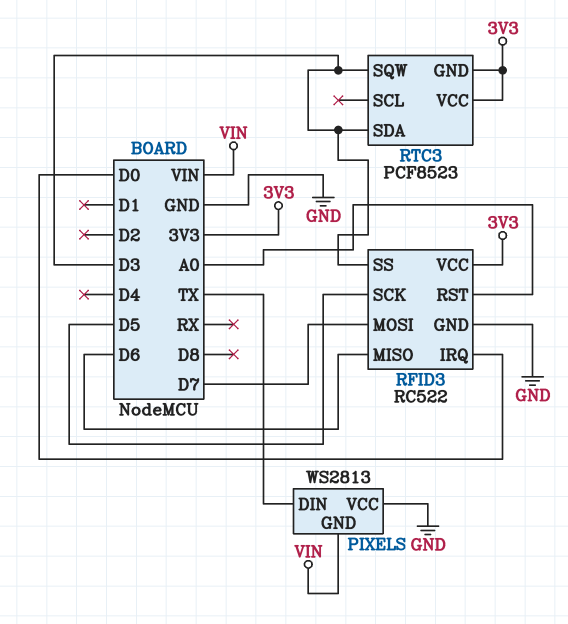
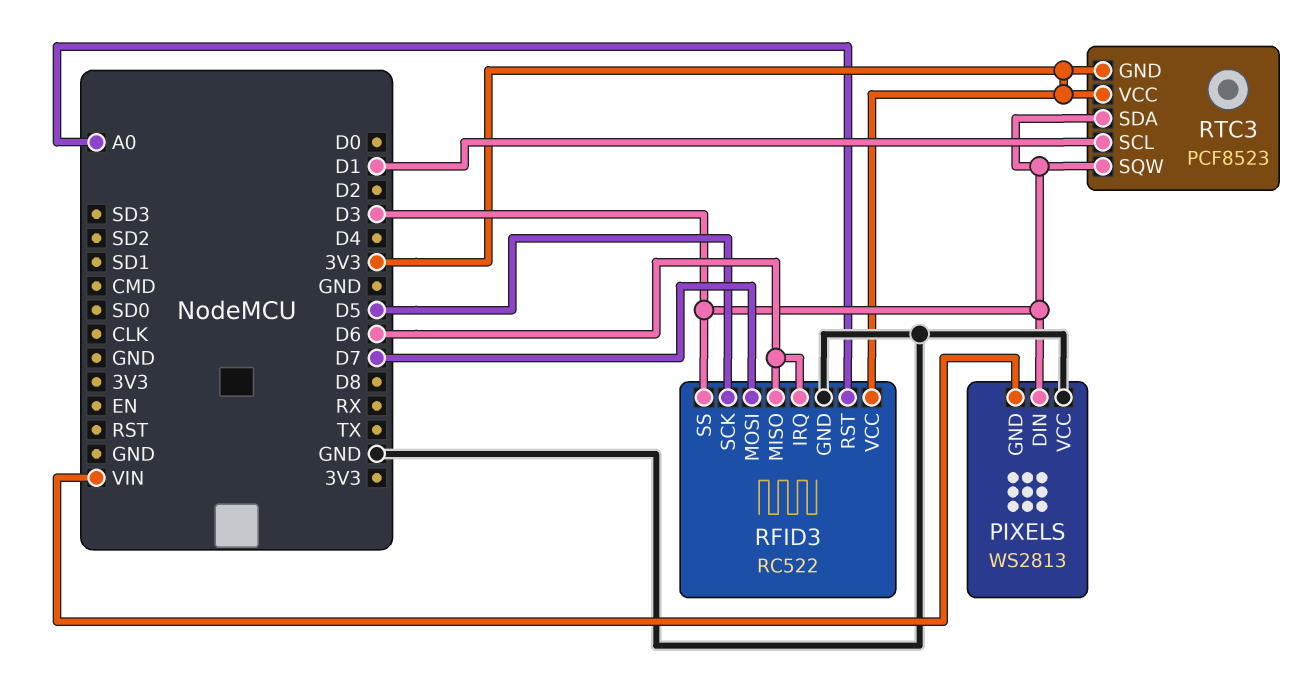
PIXELS pin DIN: TX -> D3
RFID3 pin IRQ: D0 -> D6
RTC3 pin SCL: none -> D1

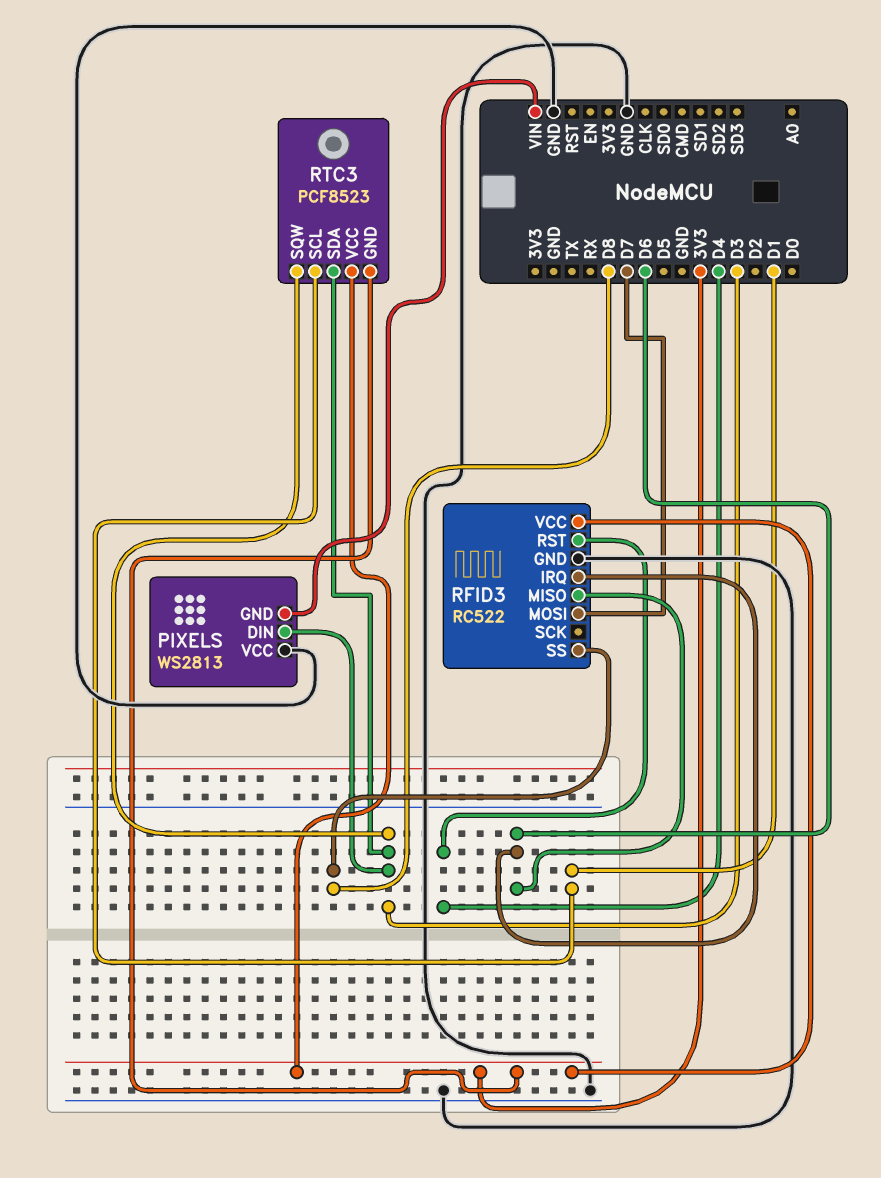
RFID3 pin RST: A0 -> D4
RFID3 pin SCK: D5 -> none
RFID3 pin SS: D3 -> D8

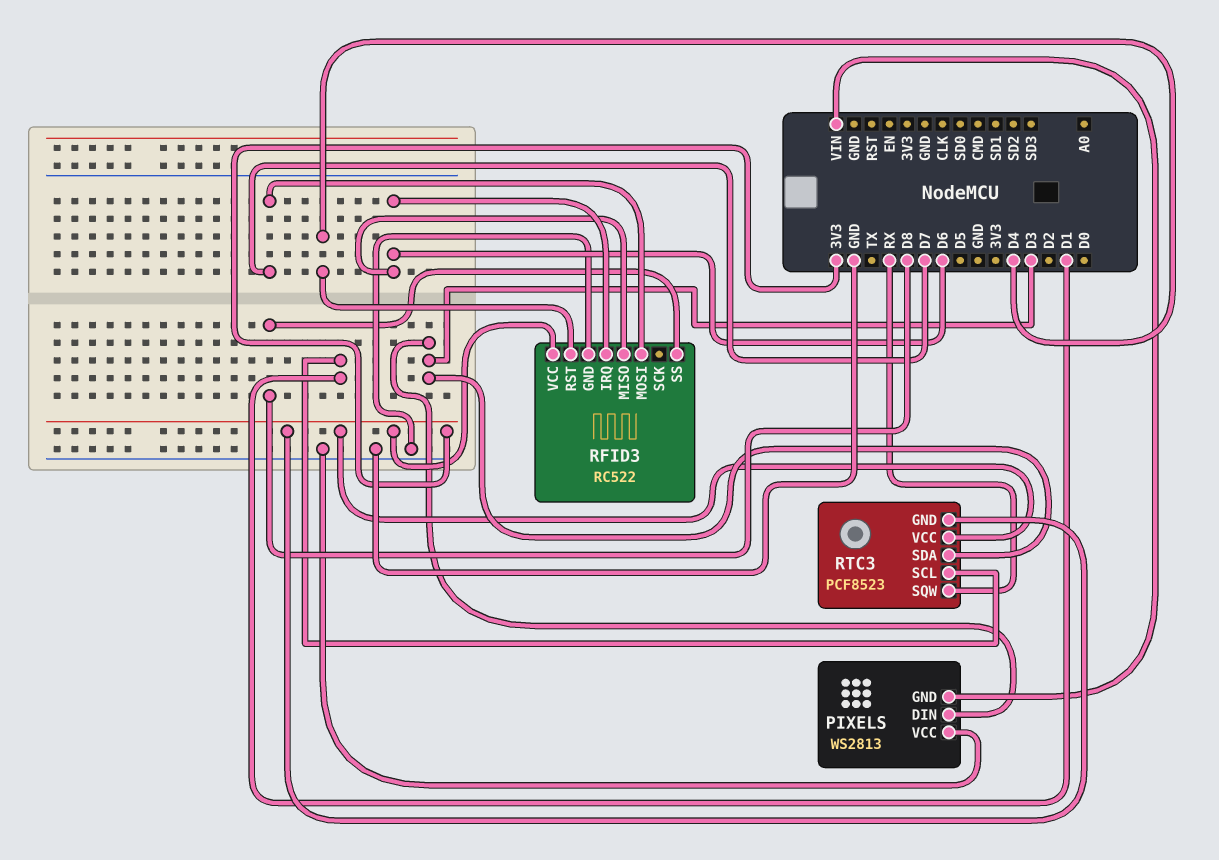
RTC3 pin SQW: D3 -> RX

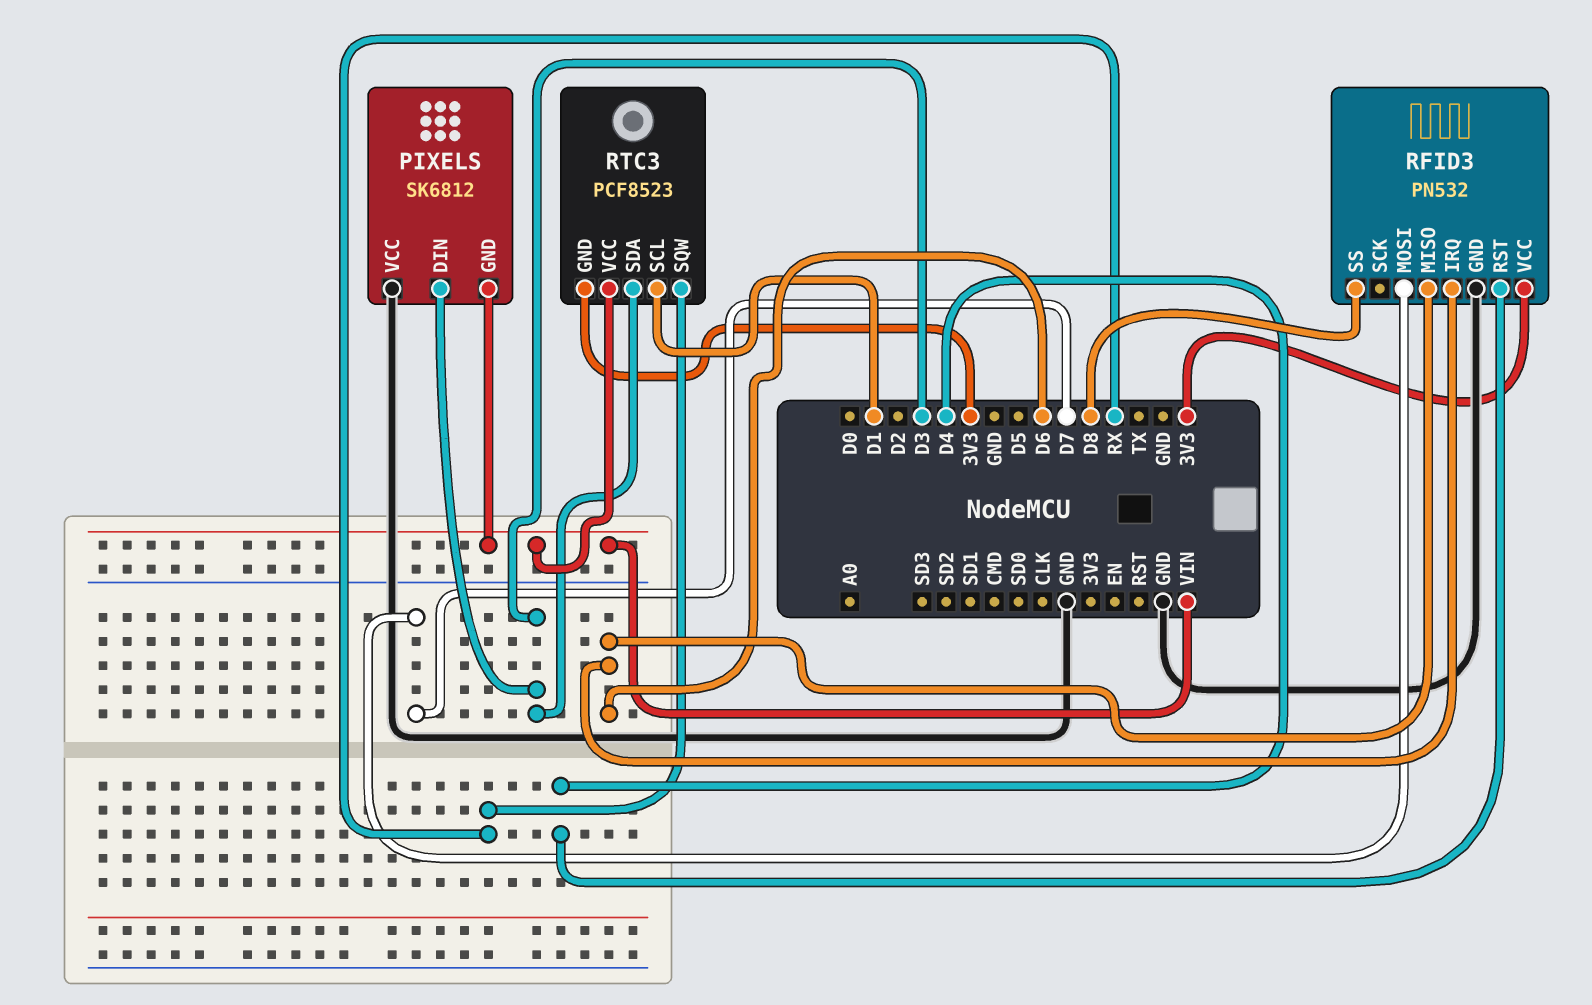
PIXELS: WS2813 -> SK6812
RFID3: RC522 -> PN532
RTC3 pin VCC: 3V3 -> VIN

